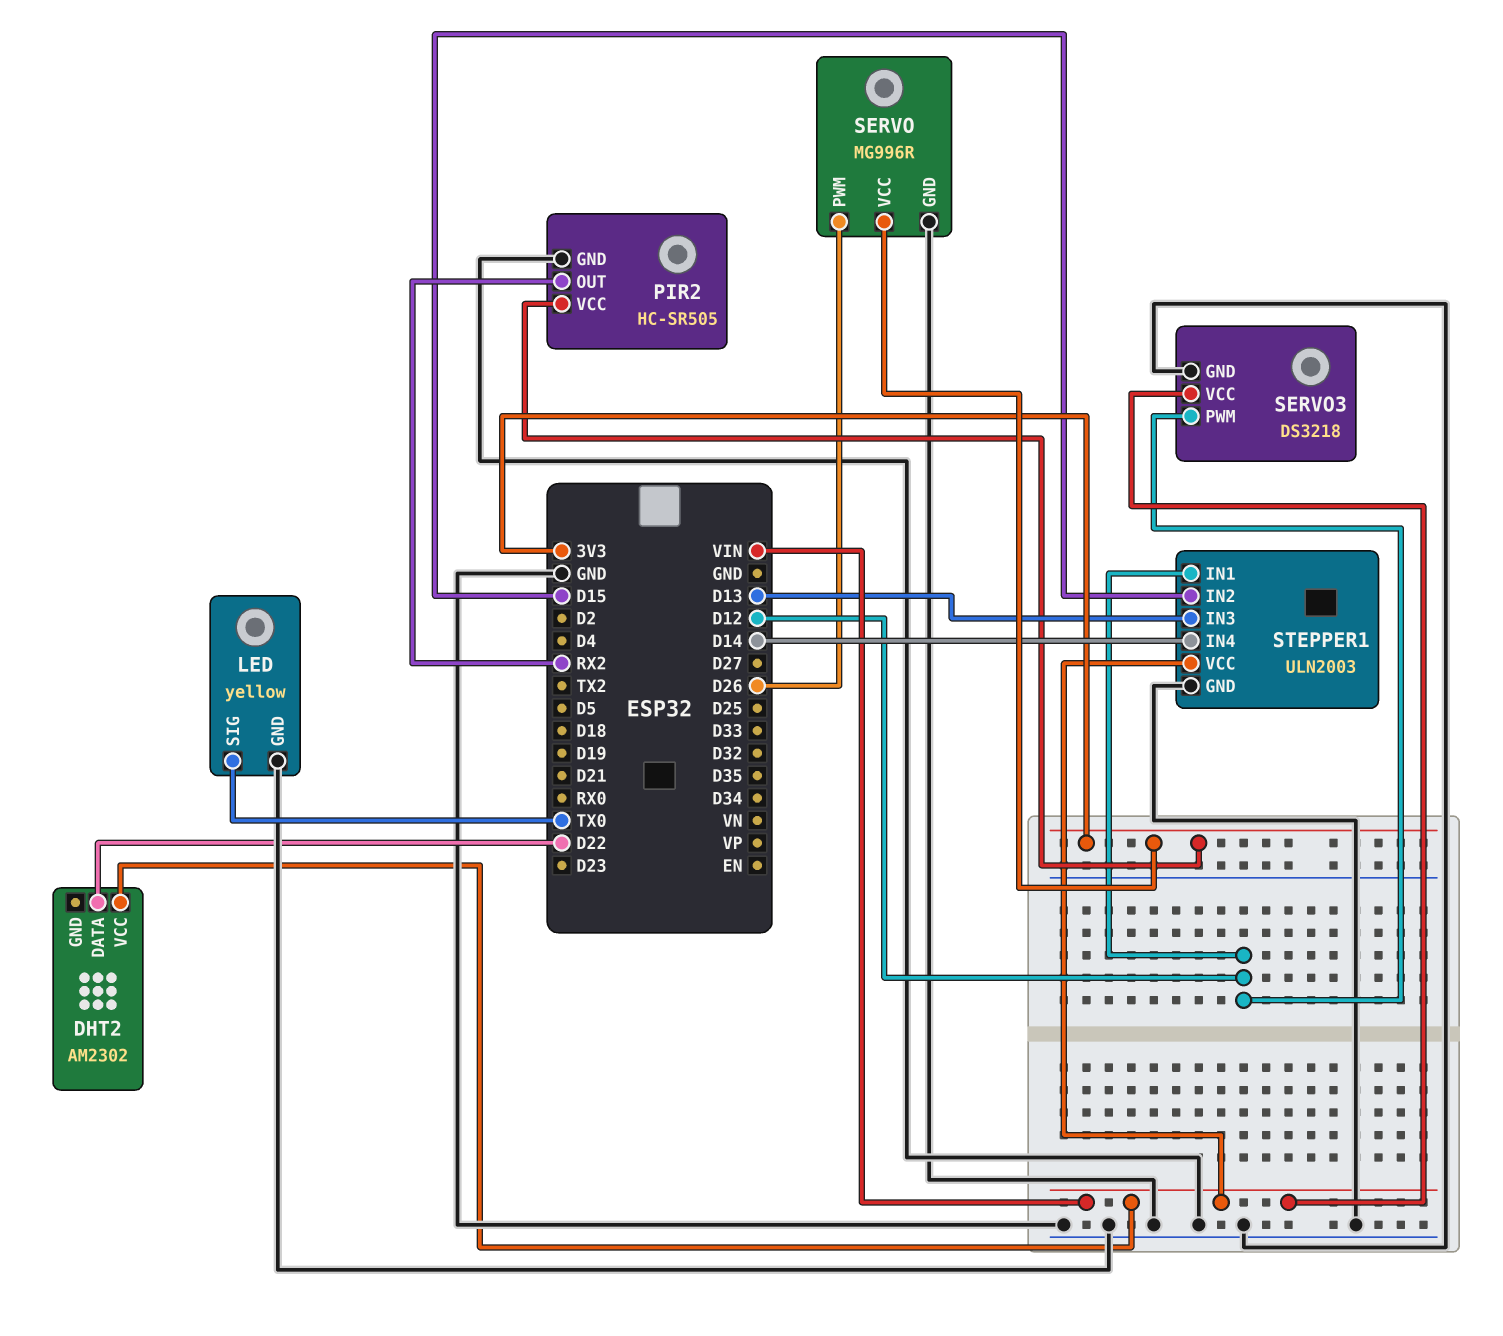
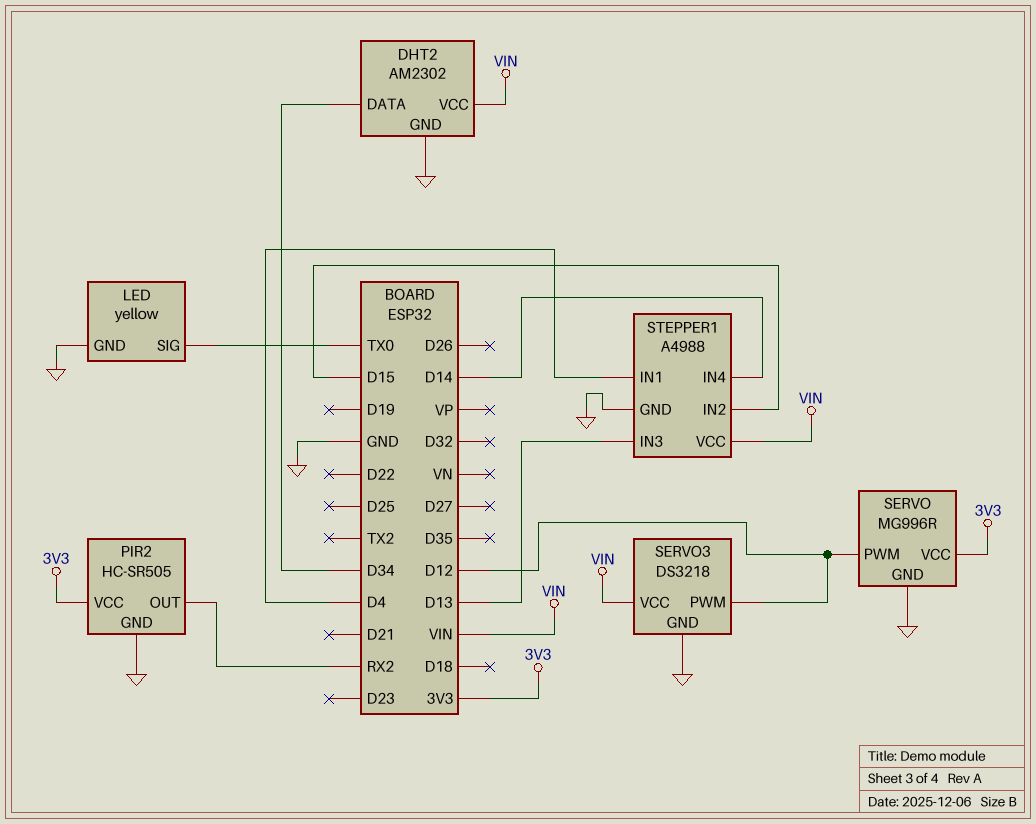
DHT2 pin DATA: D22 -> D34
DHT2 pin GND: none -> GND
SERVO pin PWM: D26 -> D12
STEPPER1: ULN2003 -> A4988
STEPPER1 pin IN1: D12 -> D4

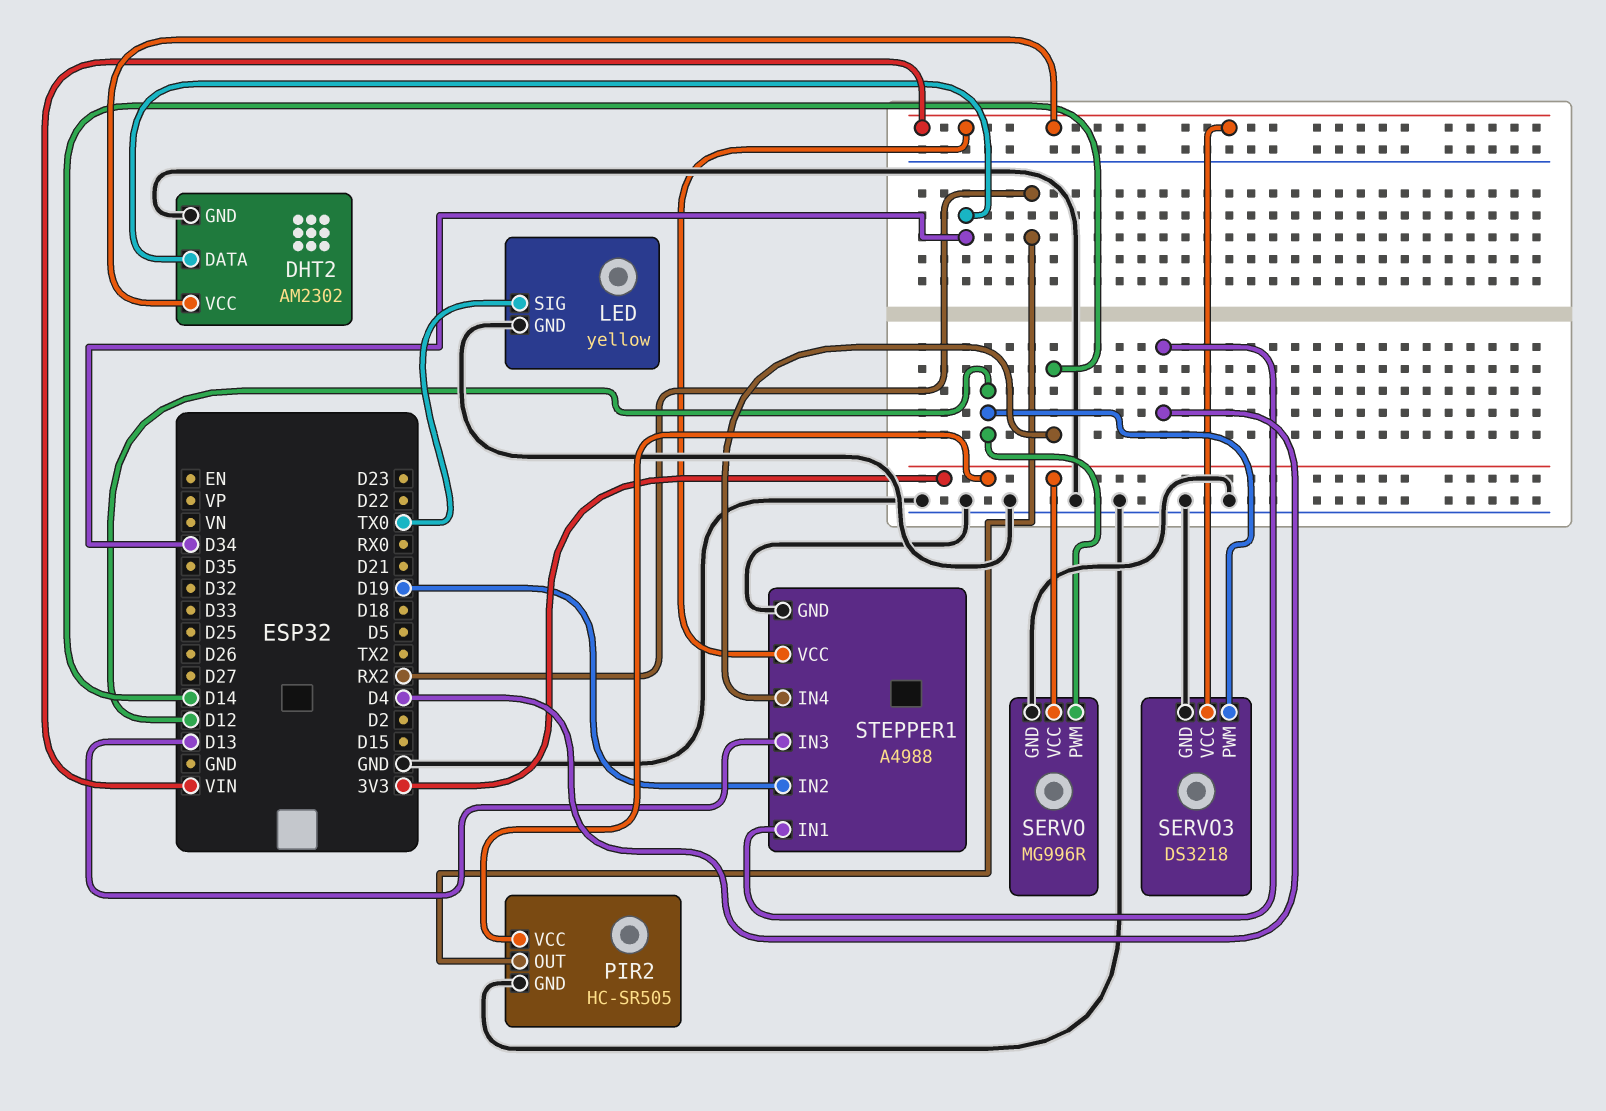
STEPPER1 pin IN2: D15 -> D19

